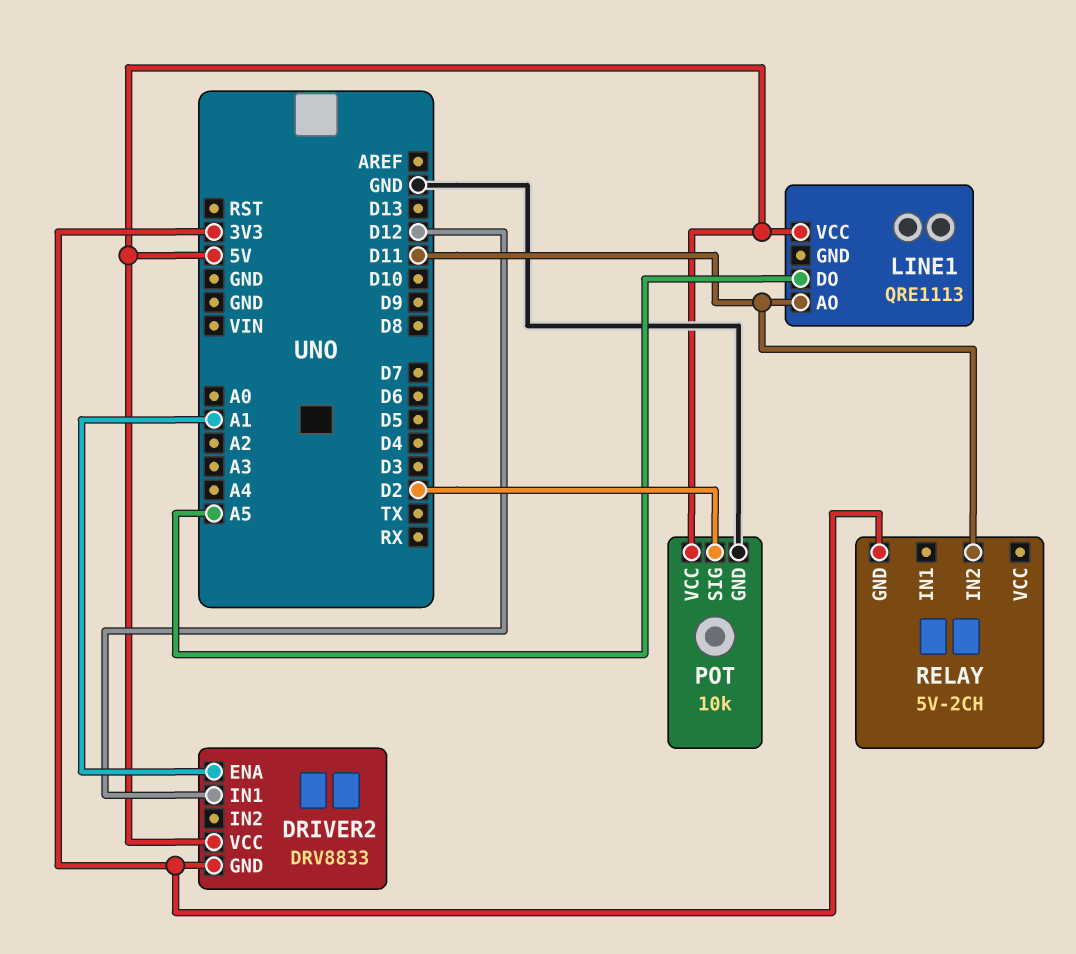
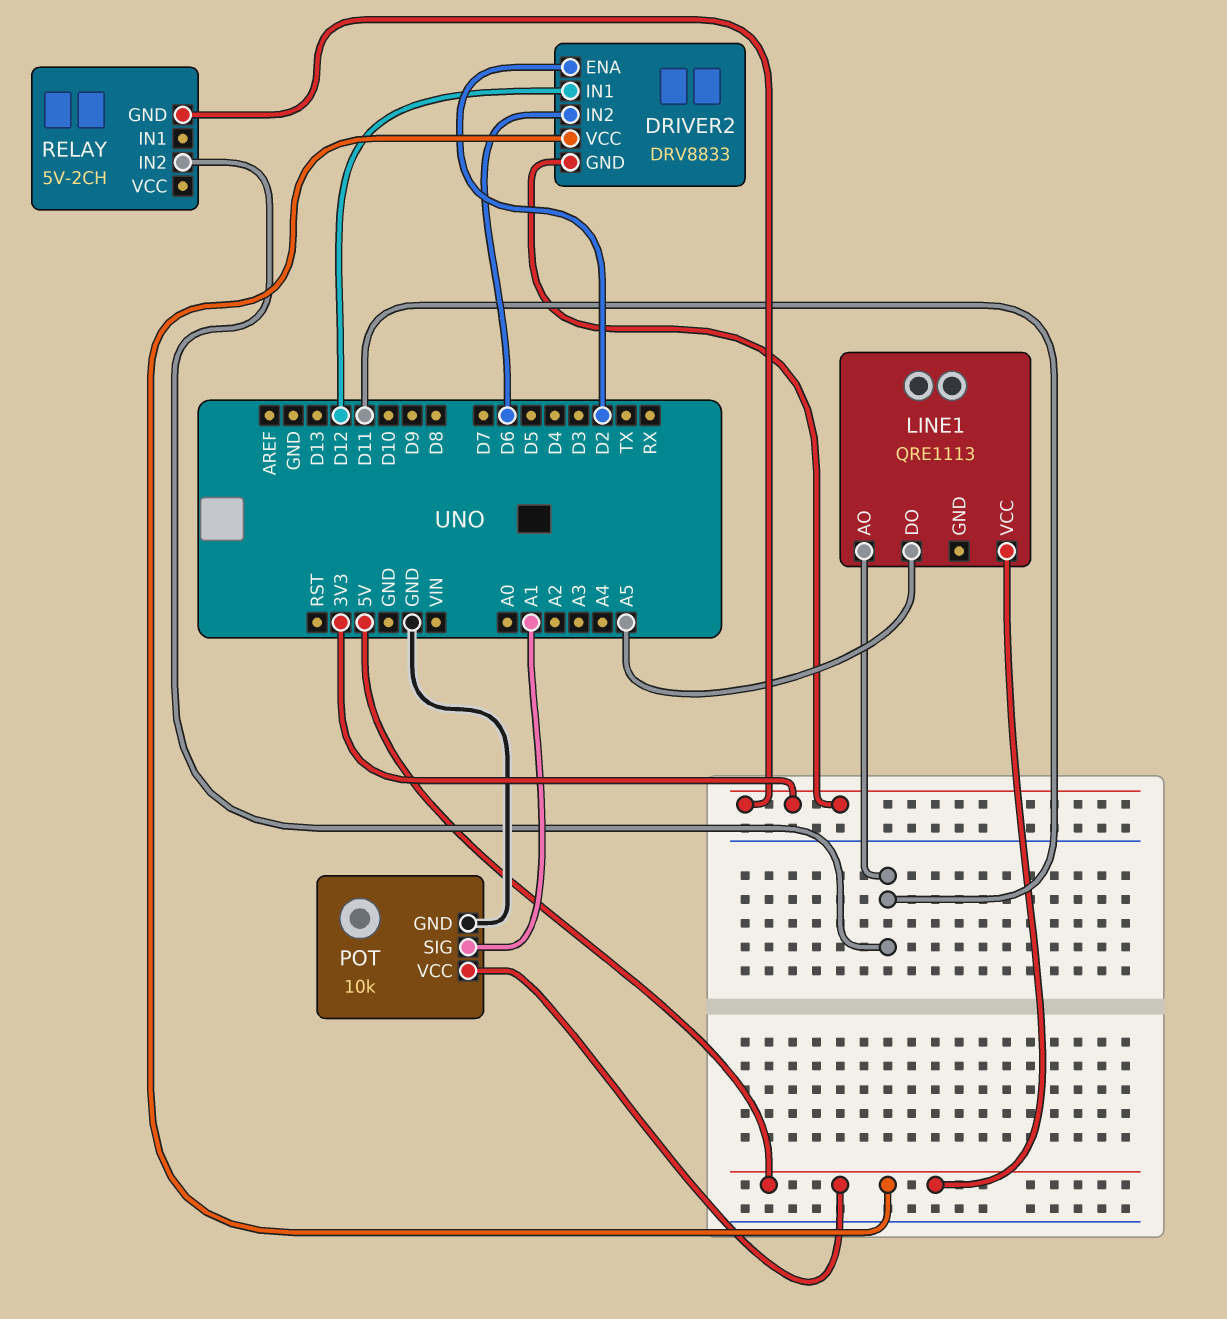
DRIVER2 pin ENA: A1 -> D2
DRIVER2 pin IN2: none -> D6
POT pin SIG: D2 -> A1

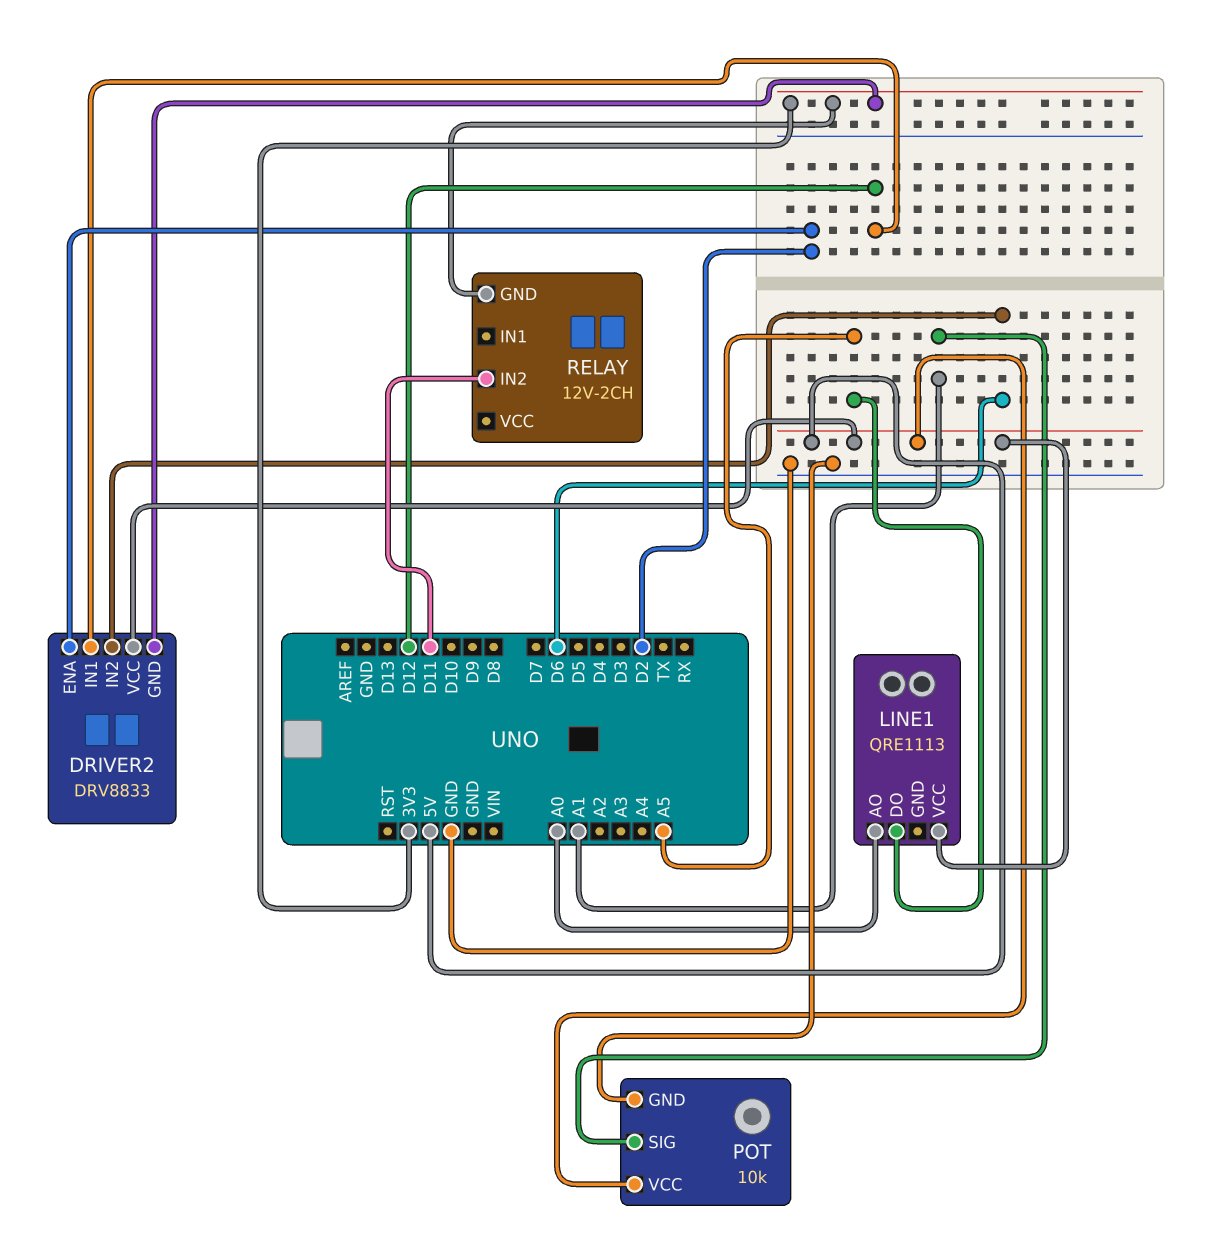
LINE1 pin AO: D11 -> A0
RELAY: 5V-2CH -> 12V-2CH

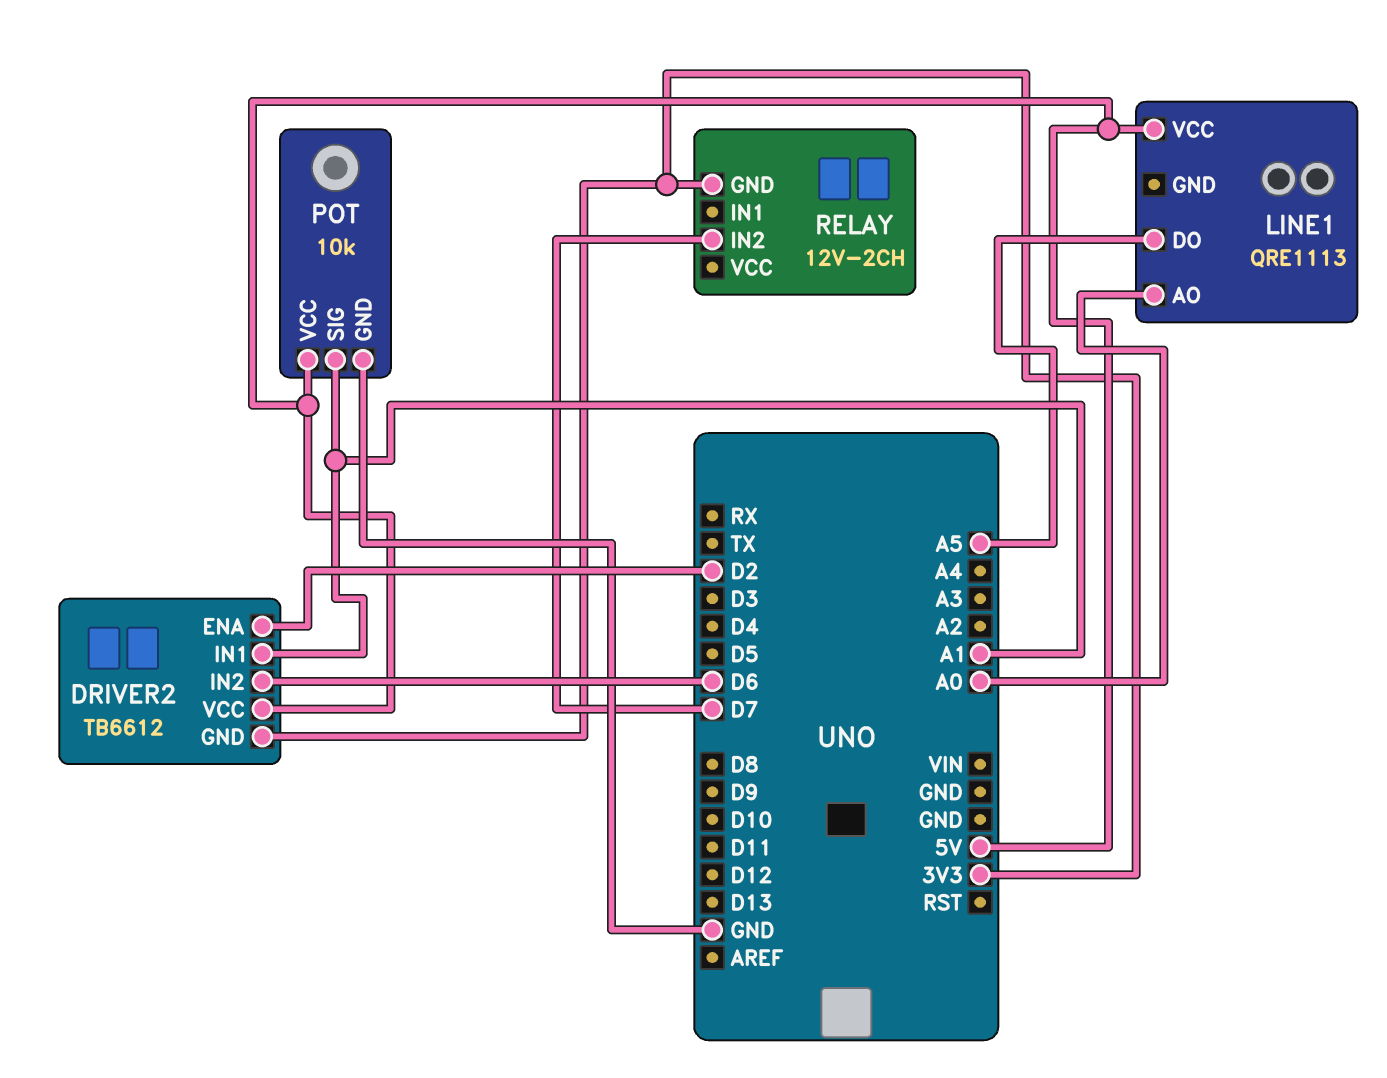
DRIVER2: DRV8833 -> TB6612
DRIVER2 pin IN1: D12 -> A1
RELAY pin IN2: D11 -> D7

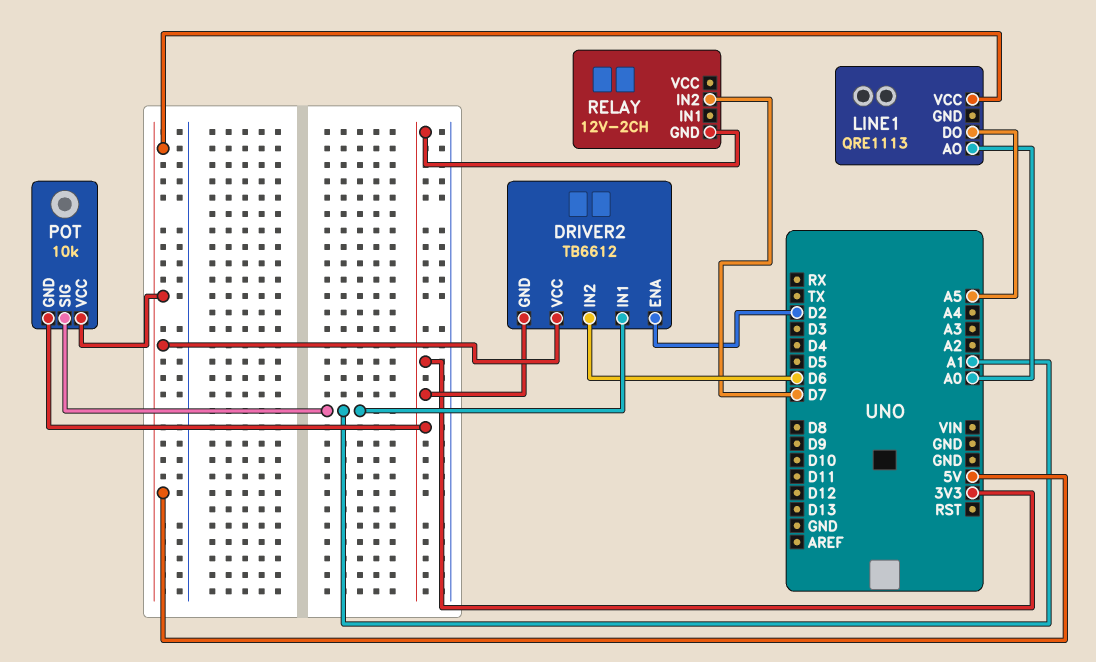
POT pin GND: GND -> 3V3

